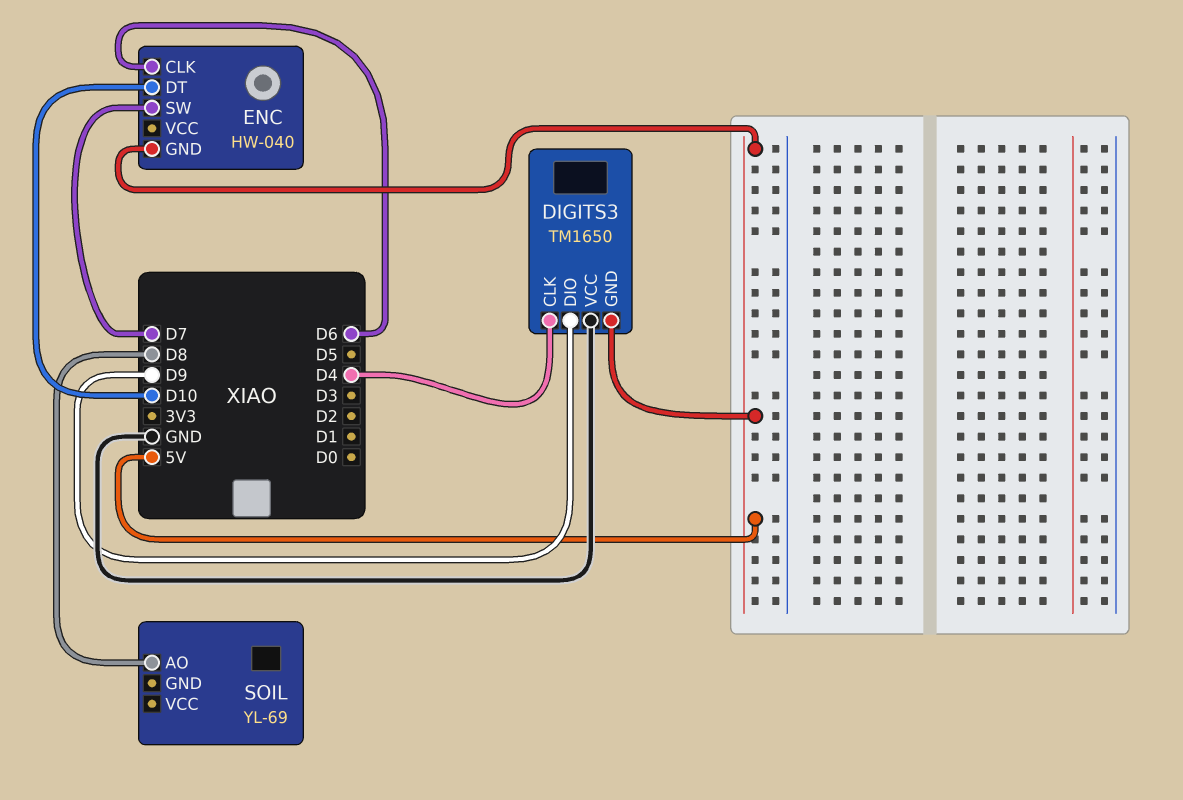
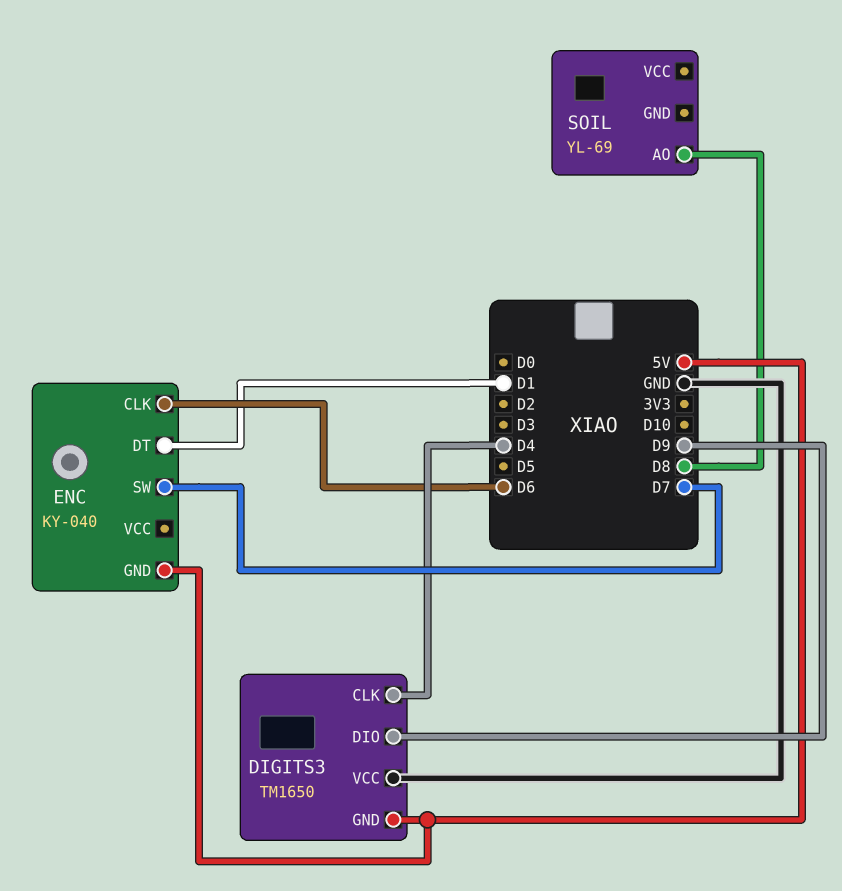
ENC: HW-040 -> KY-040
ENC pin DT: D10 -> D1

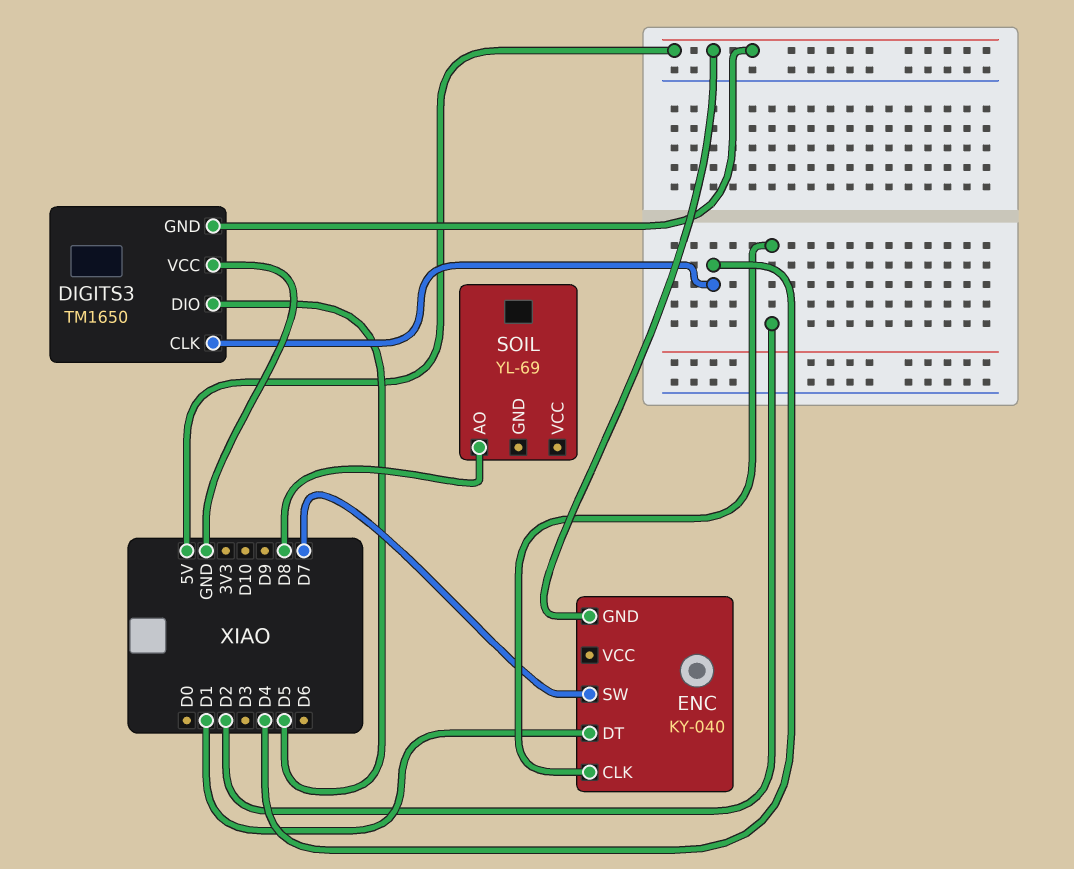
DIGITS3 pin DIO: D9 -> D5
ENC pin CLK: D6 -> D2

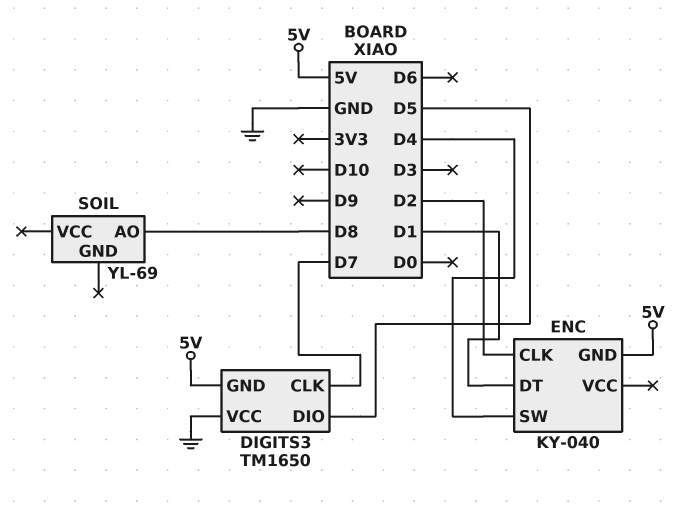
DIGITS3 pin CLK: D4 -> D7
ENC pin SW: D7 -> D4

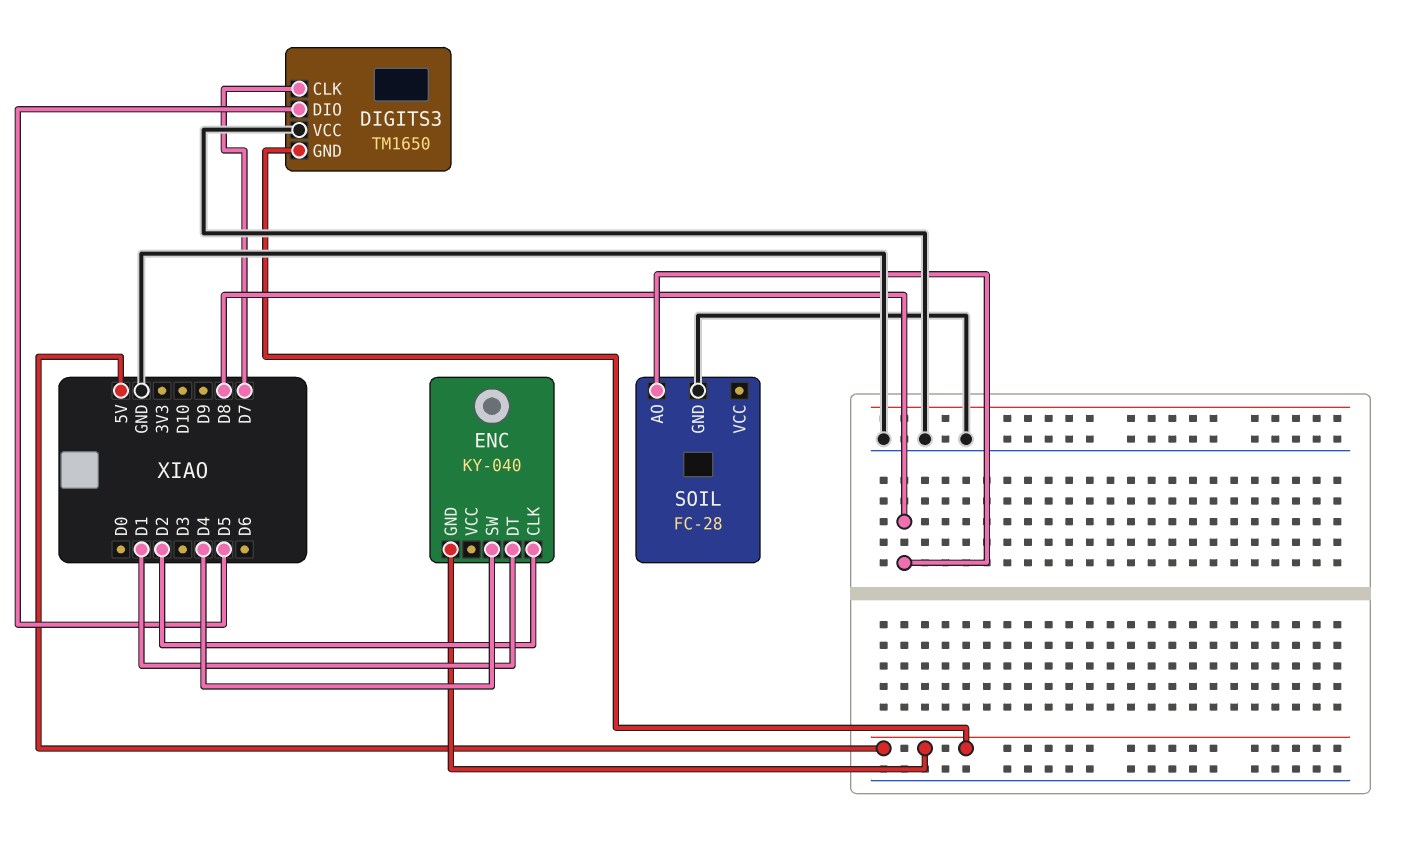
SOIL: YL-69 -> FC-28
SOIL pin GND: none -> GND

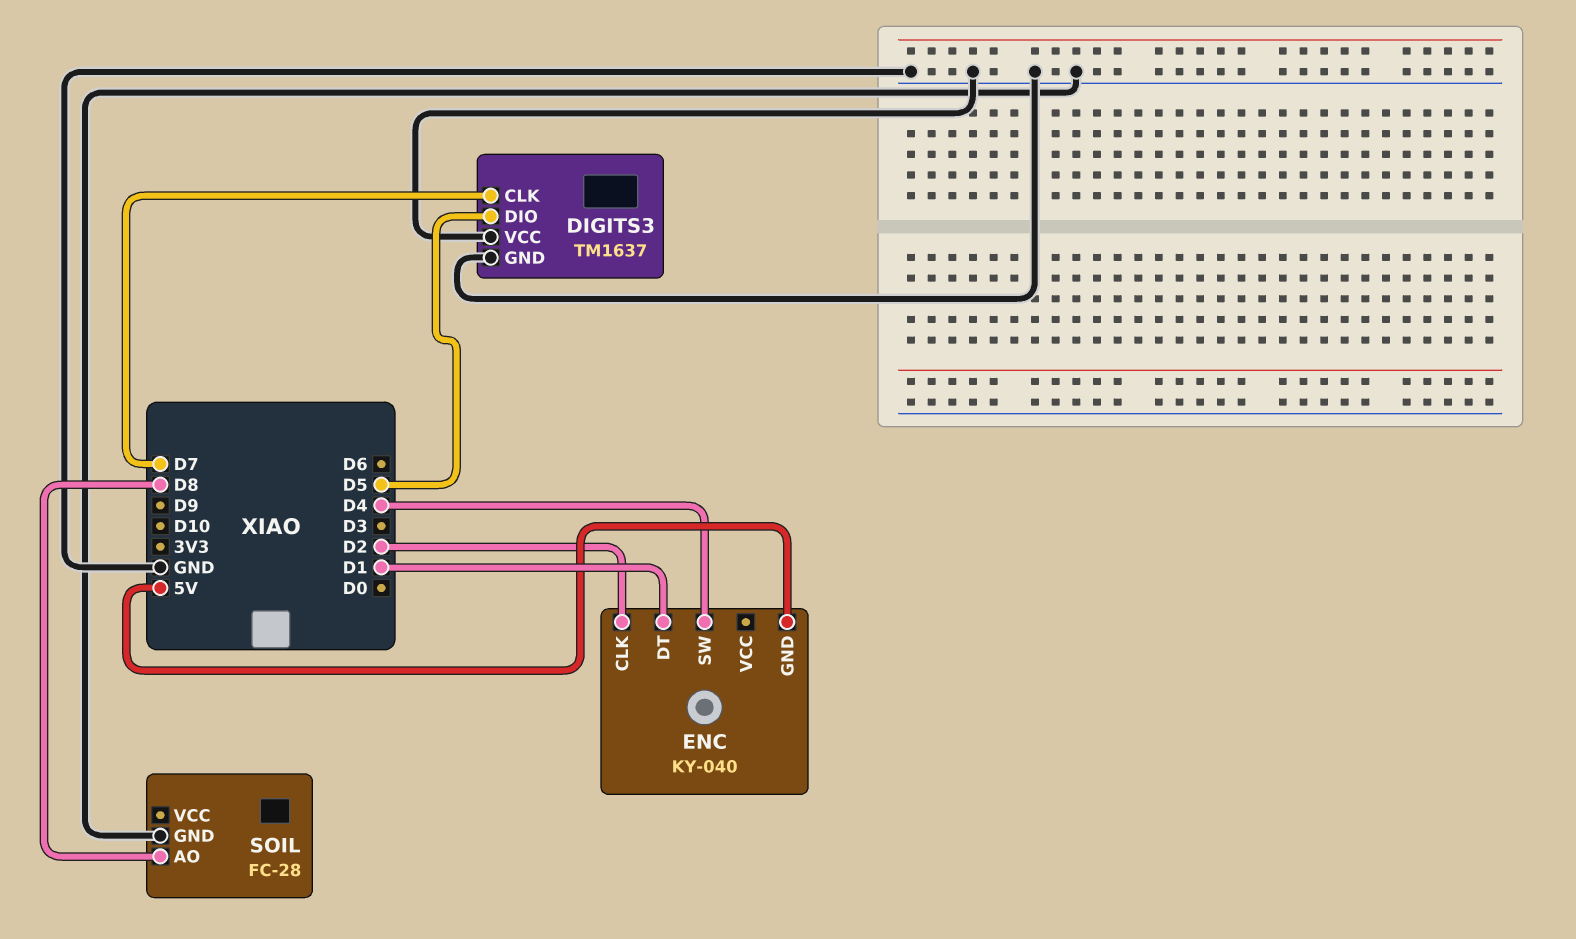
DIGITS3: TM1650 -> TM1637
DIGITS3 pin GND: 5V -> GND

